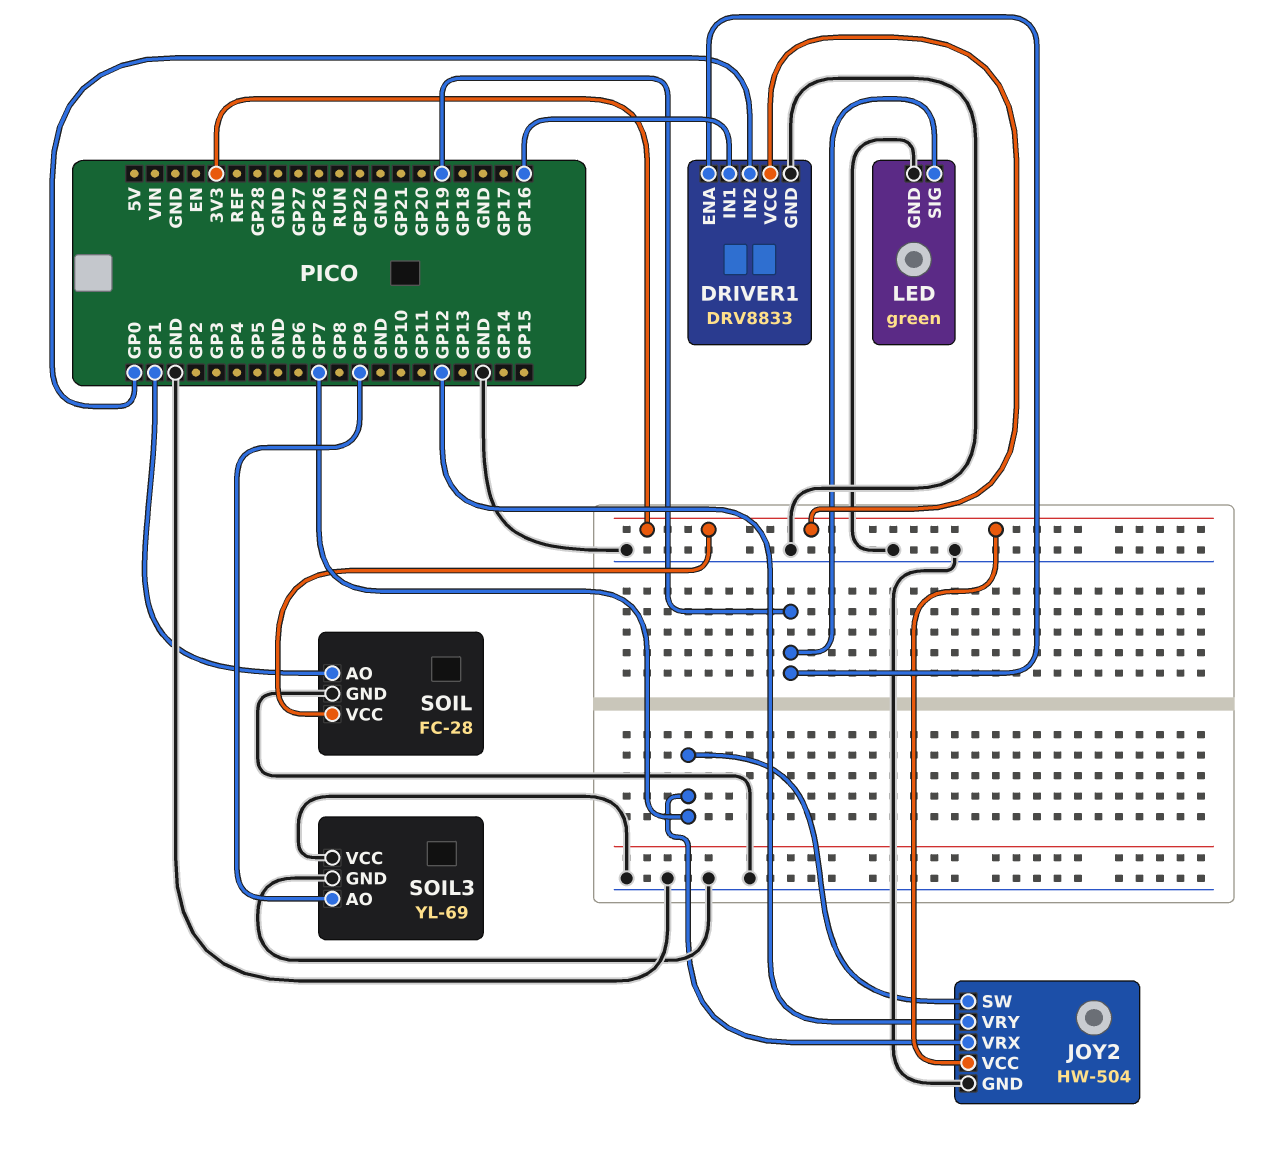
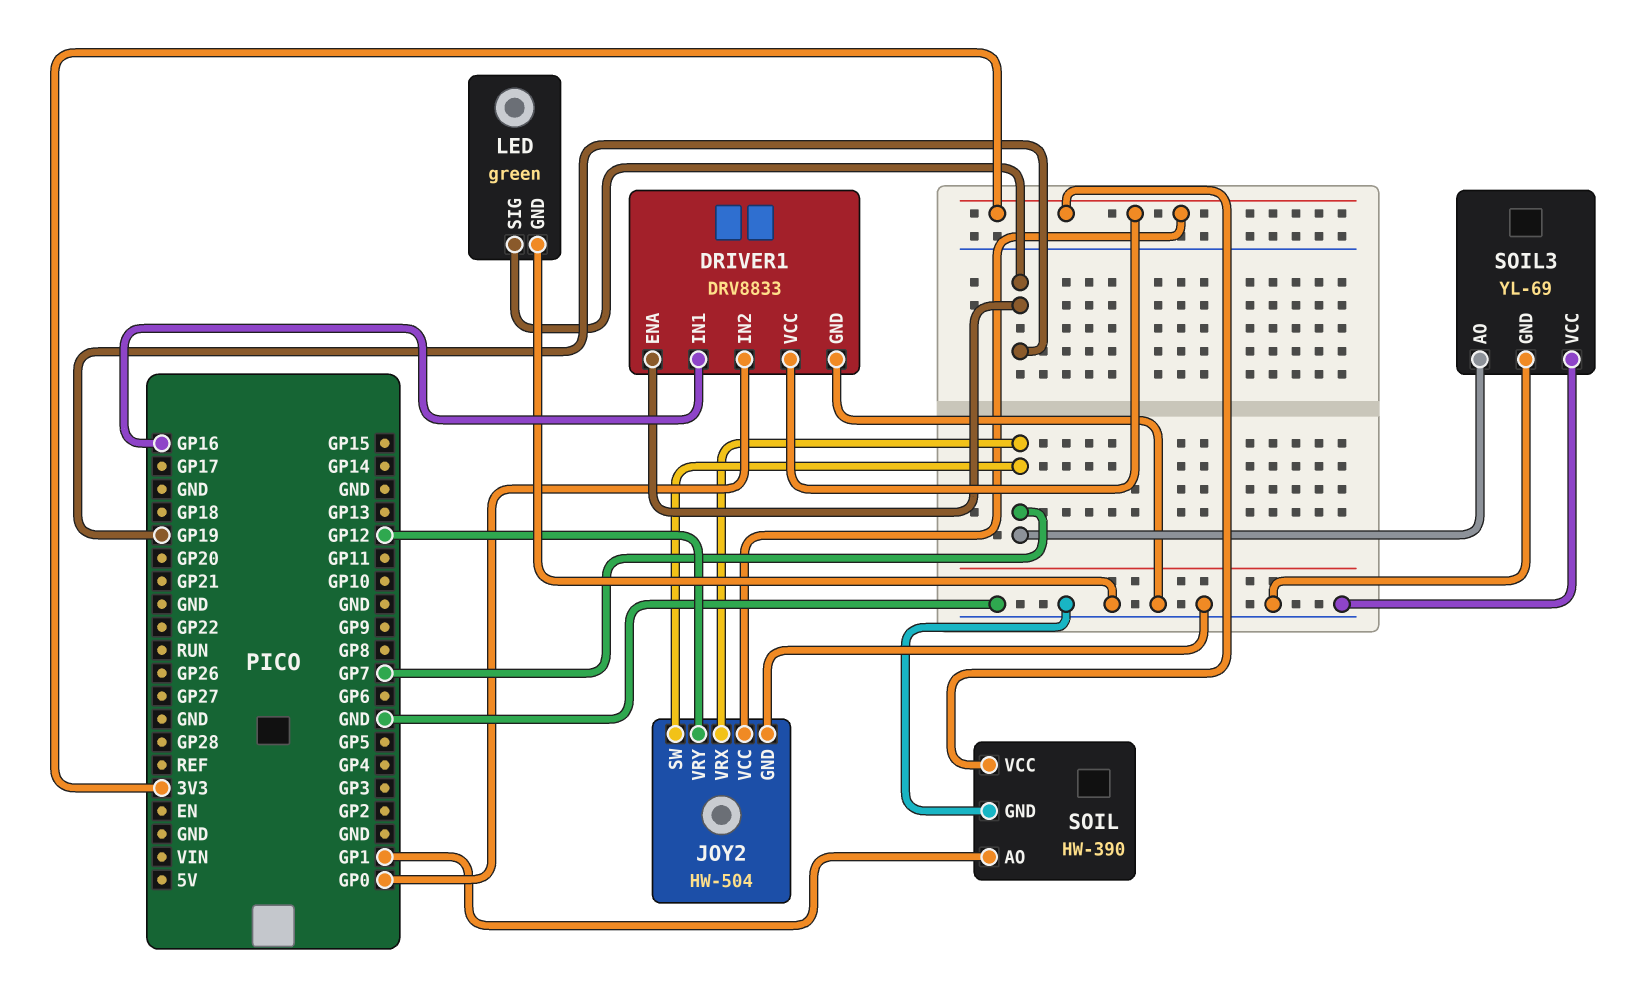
SOIL: FC-28 -> HW-390
SOIL3 pin AO: GP9 -> GP7

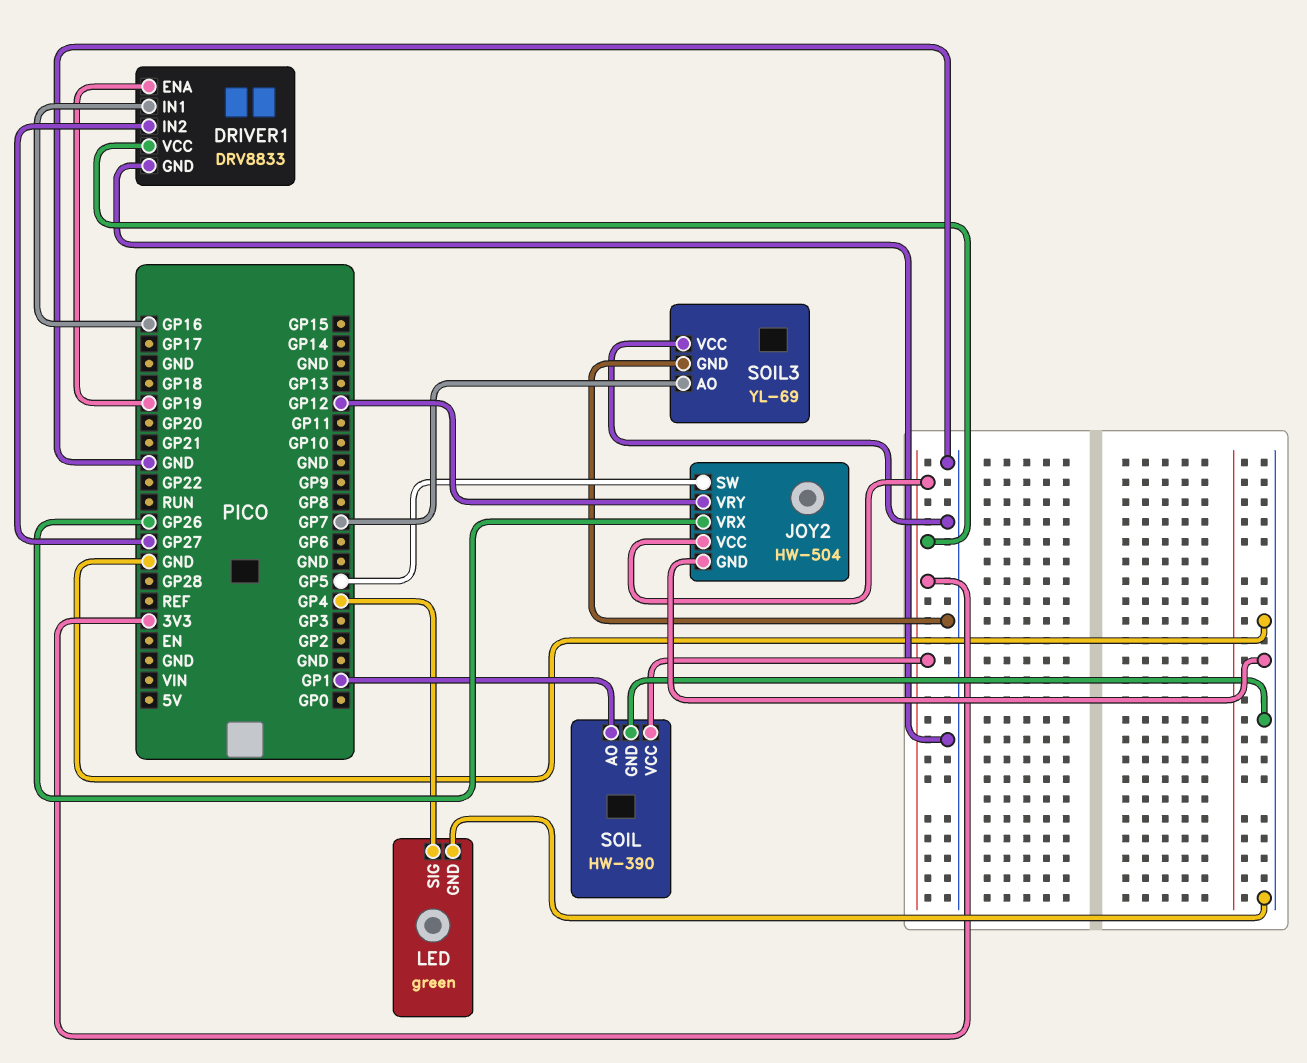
DRIVER1 pin IN2: GP0 -> GP27
JOY2 pin SW: GP7 -> GP5
JOY2 pin VRX: GP7 -> GP26
LED pin SIG: GP19 -> GP4

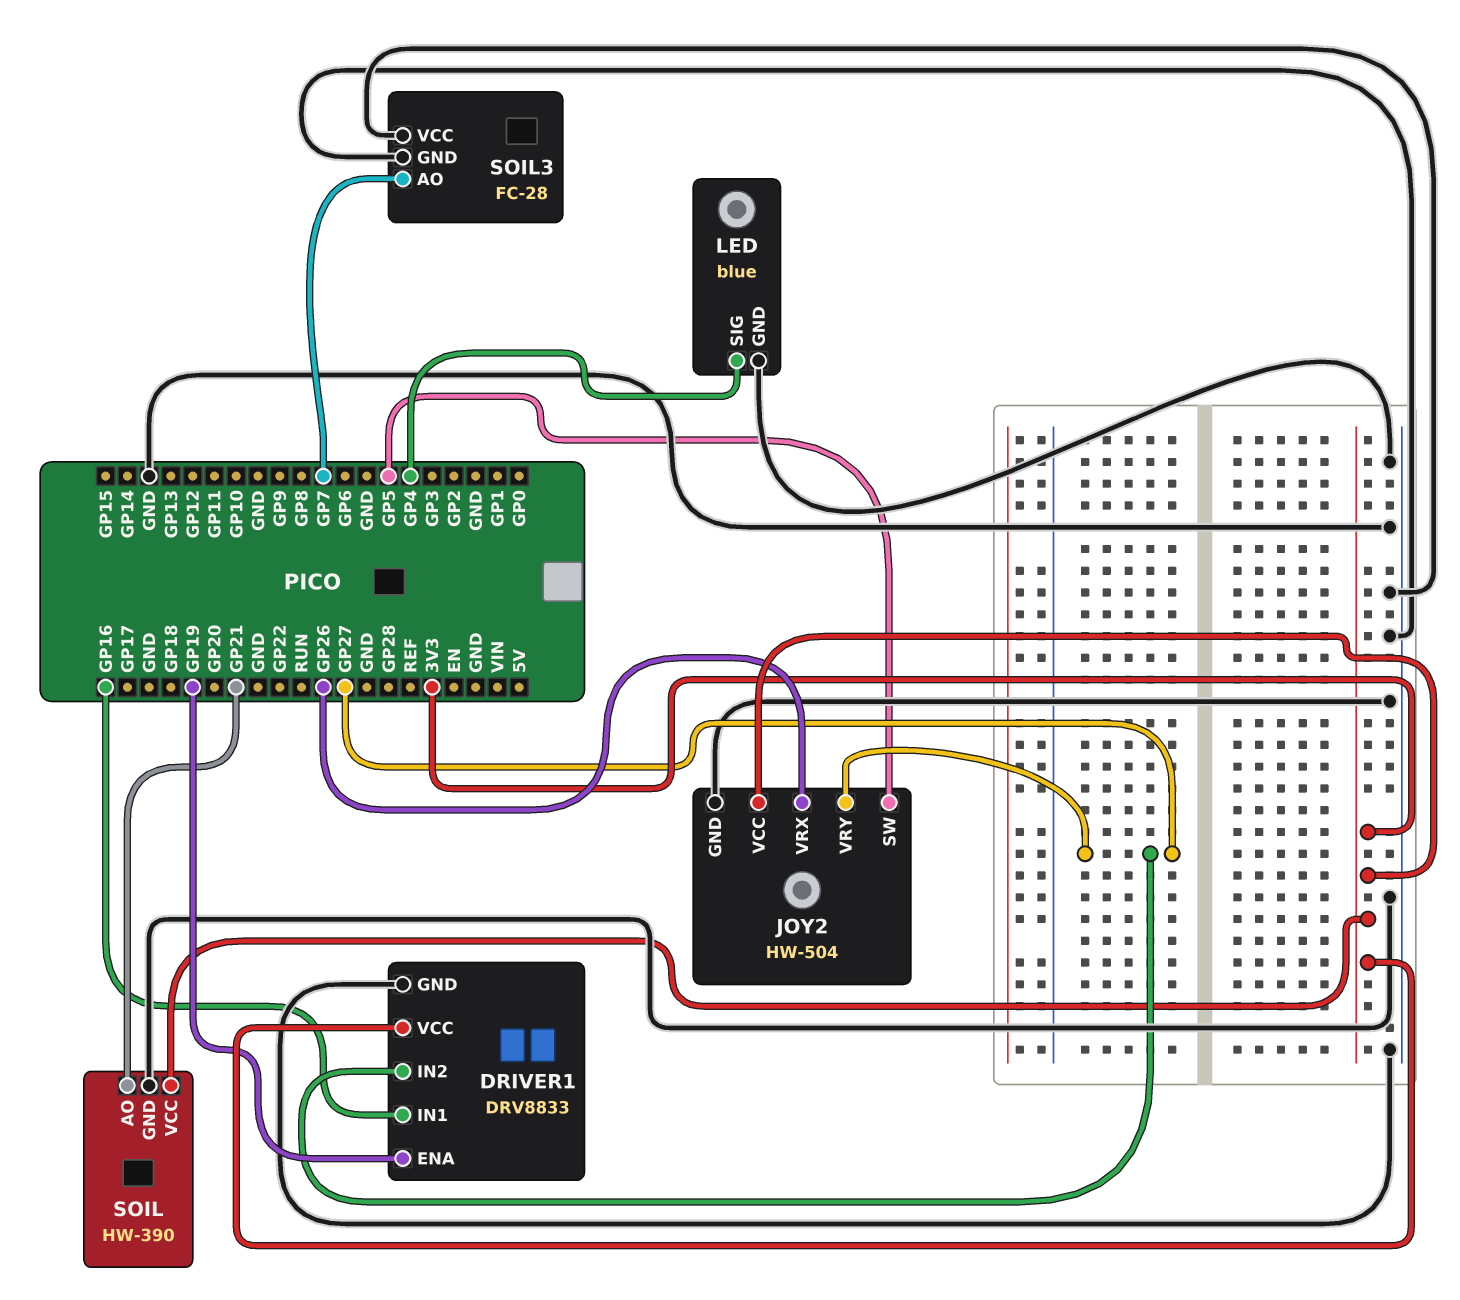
JOY2 pin VRY: GP12 -> GP27
LED: green -> blue
SOIL pin AO: GP1 -> GP21
SOIL3: YL-69 -> FC-28

